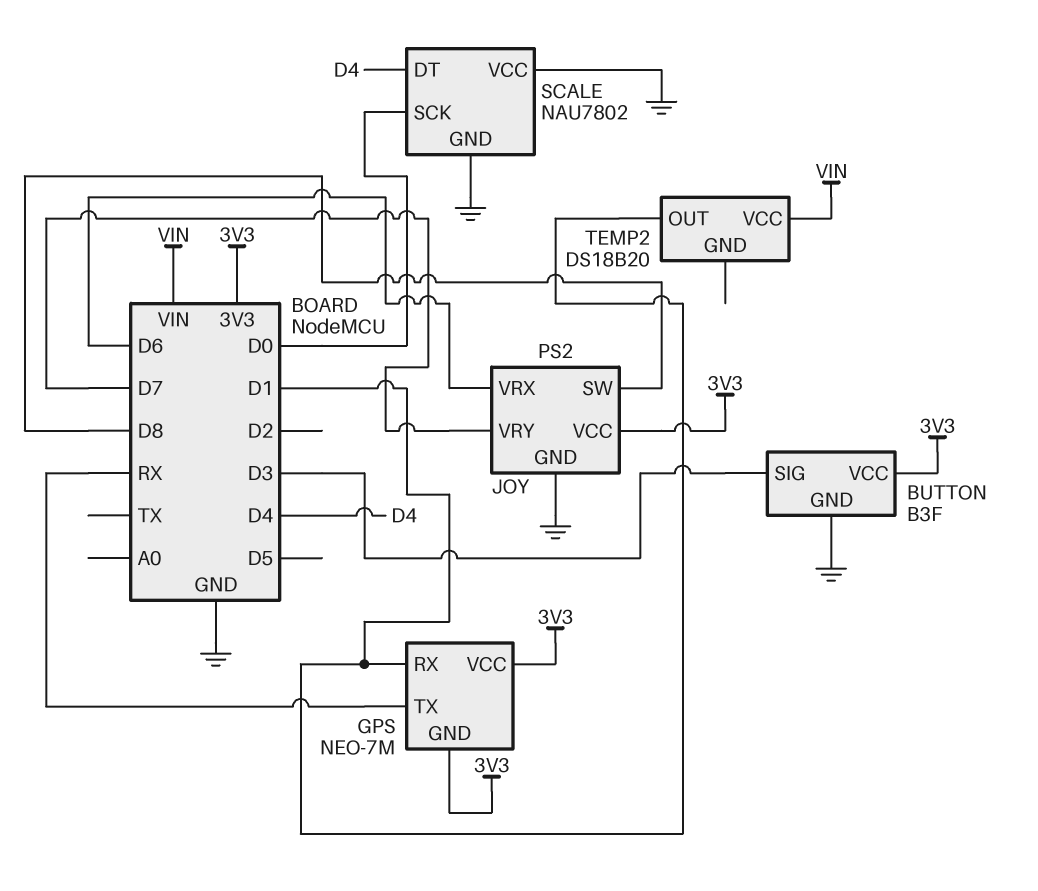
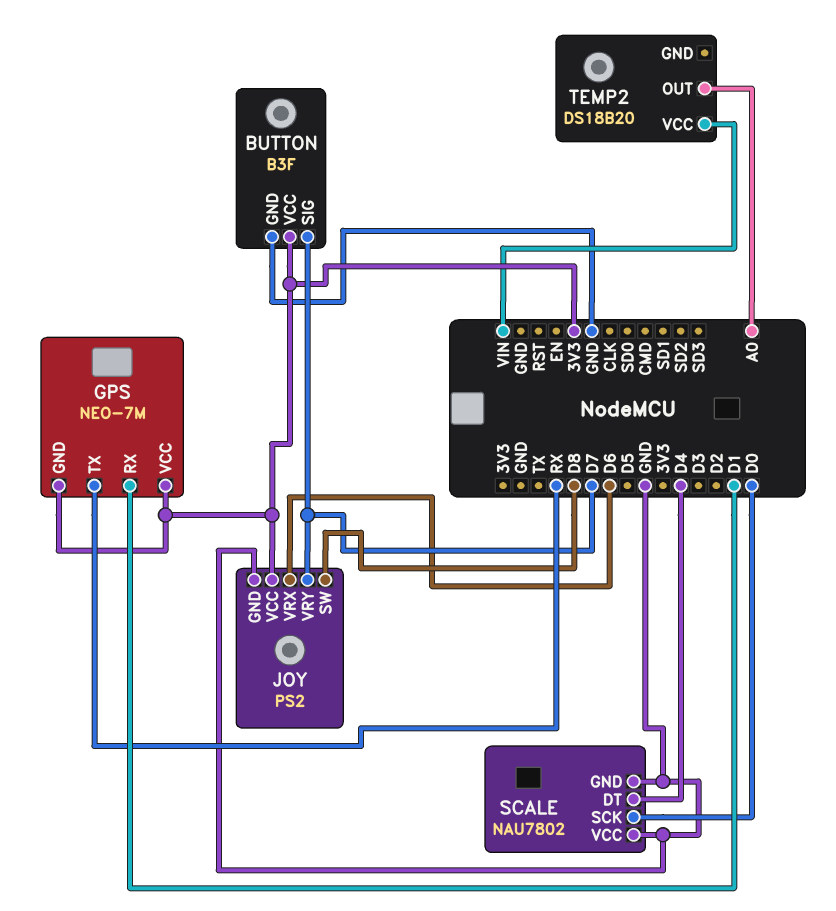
BUTTON pin SIG: D3 -> D7
TEMP2 pin OUT: D1 -> A0

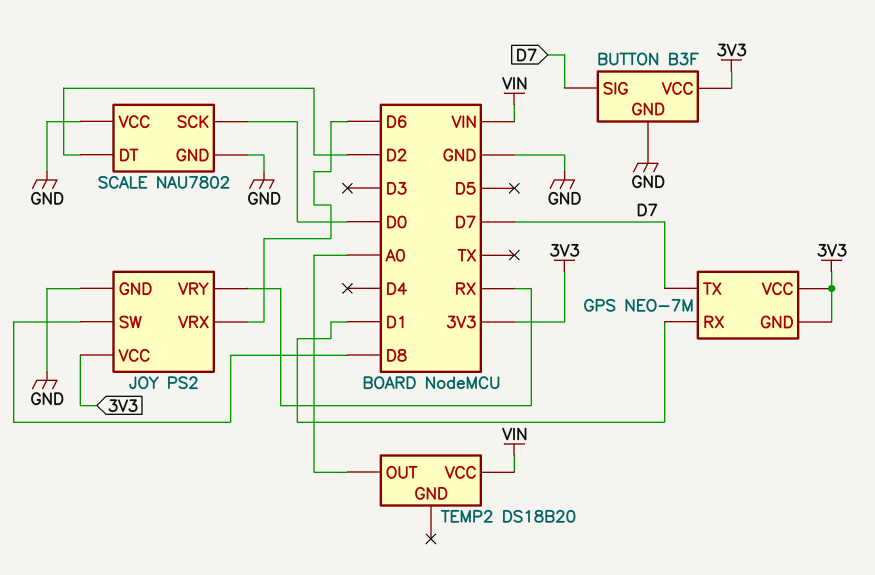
GPS pin TX: RX -> D7
JOY pin VRY: D7 -> RX
SCALE pin DT: D4 -> D2

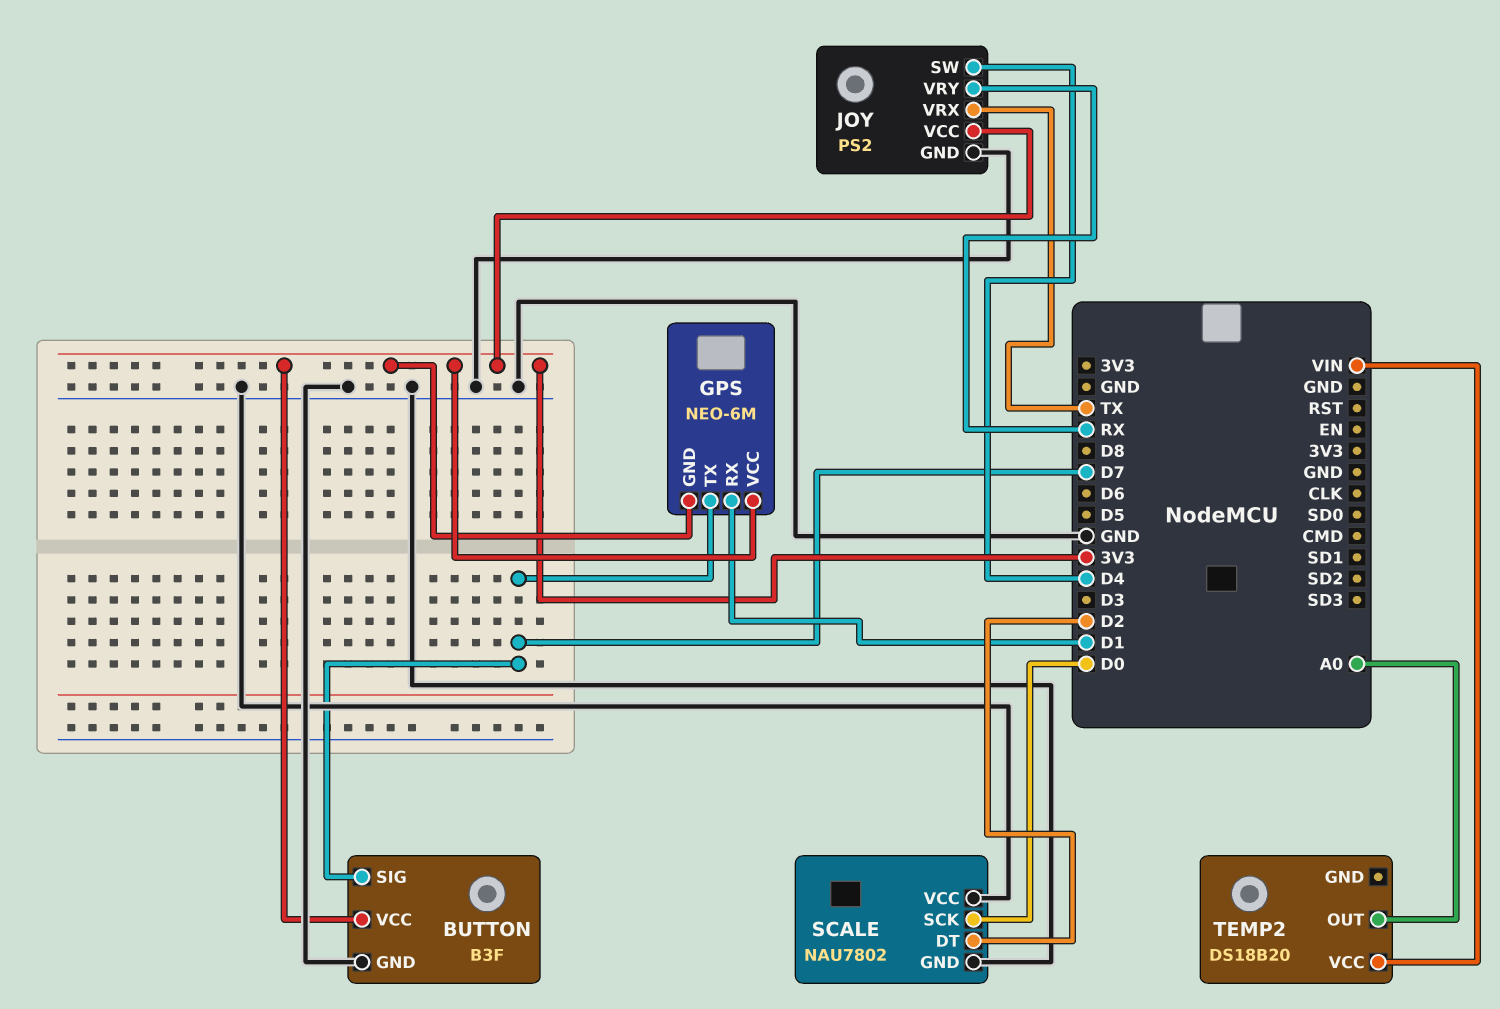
GPS: NEO-7M -> NEO-6M
JOY pin SW: D8 -> D4
JOY pin VRX: D6 -> TX

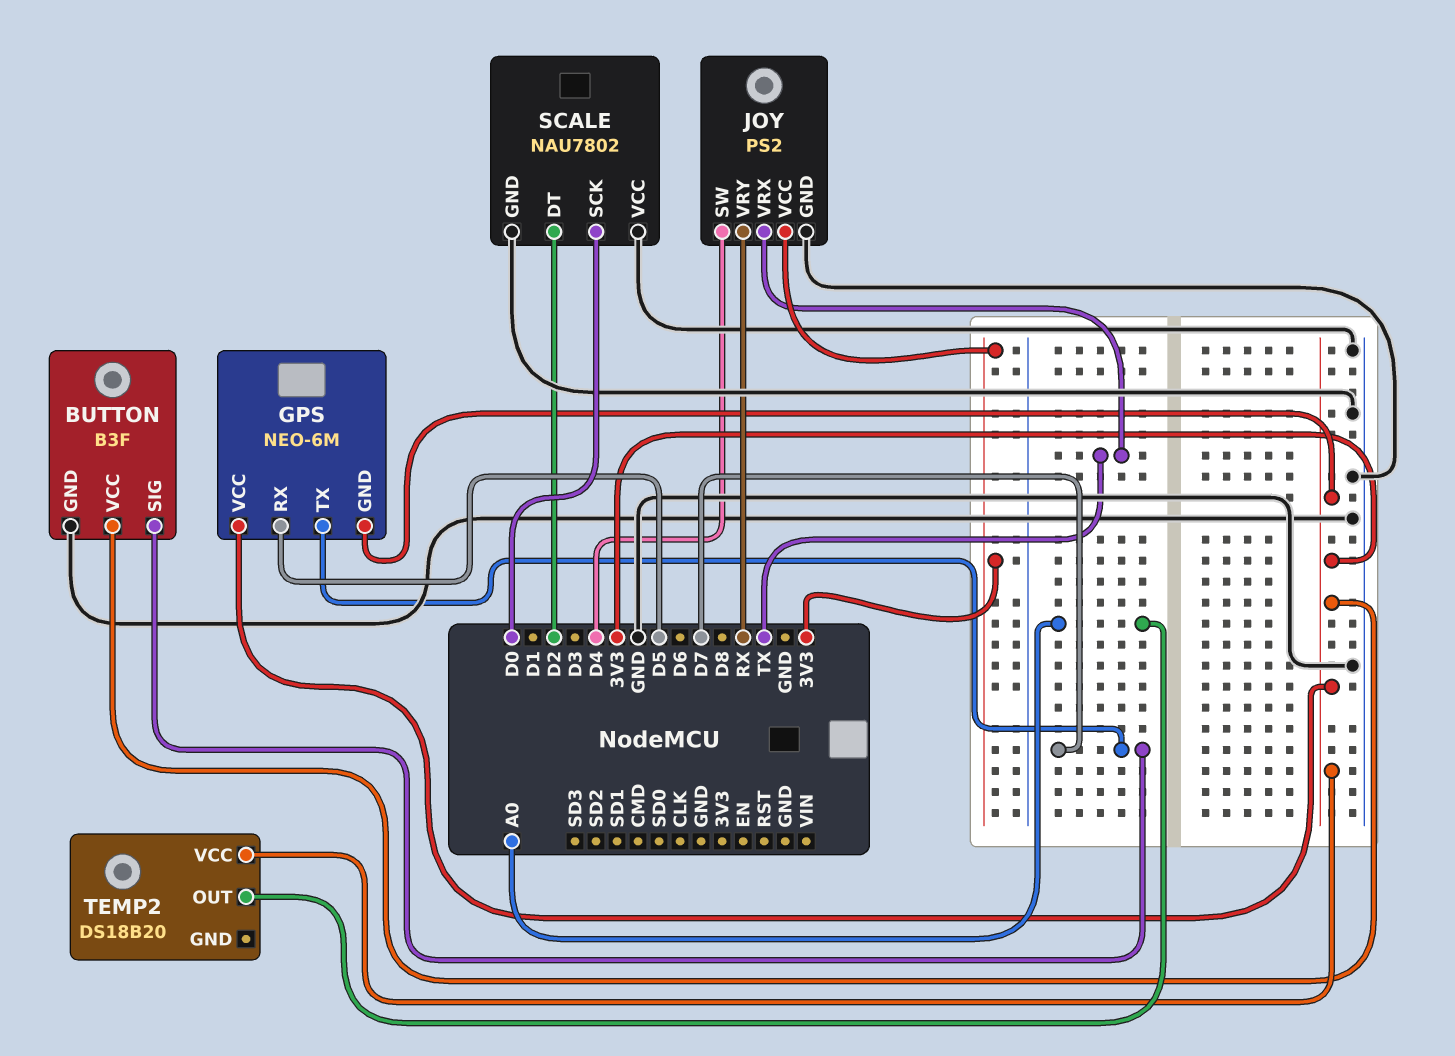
GPS pin RX: D1 -> D5
TEMP2 pin VCC: VIN -> 3V3

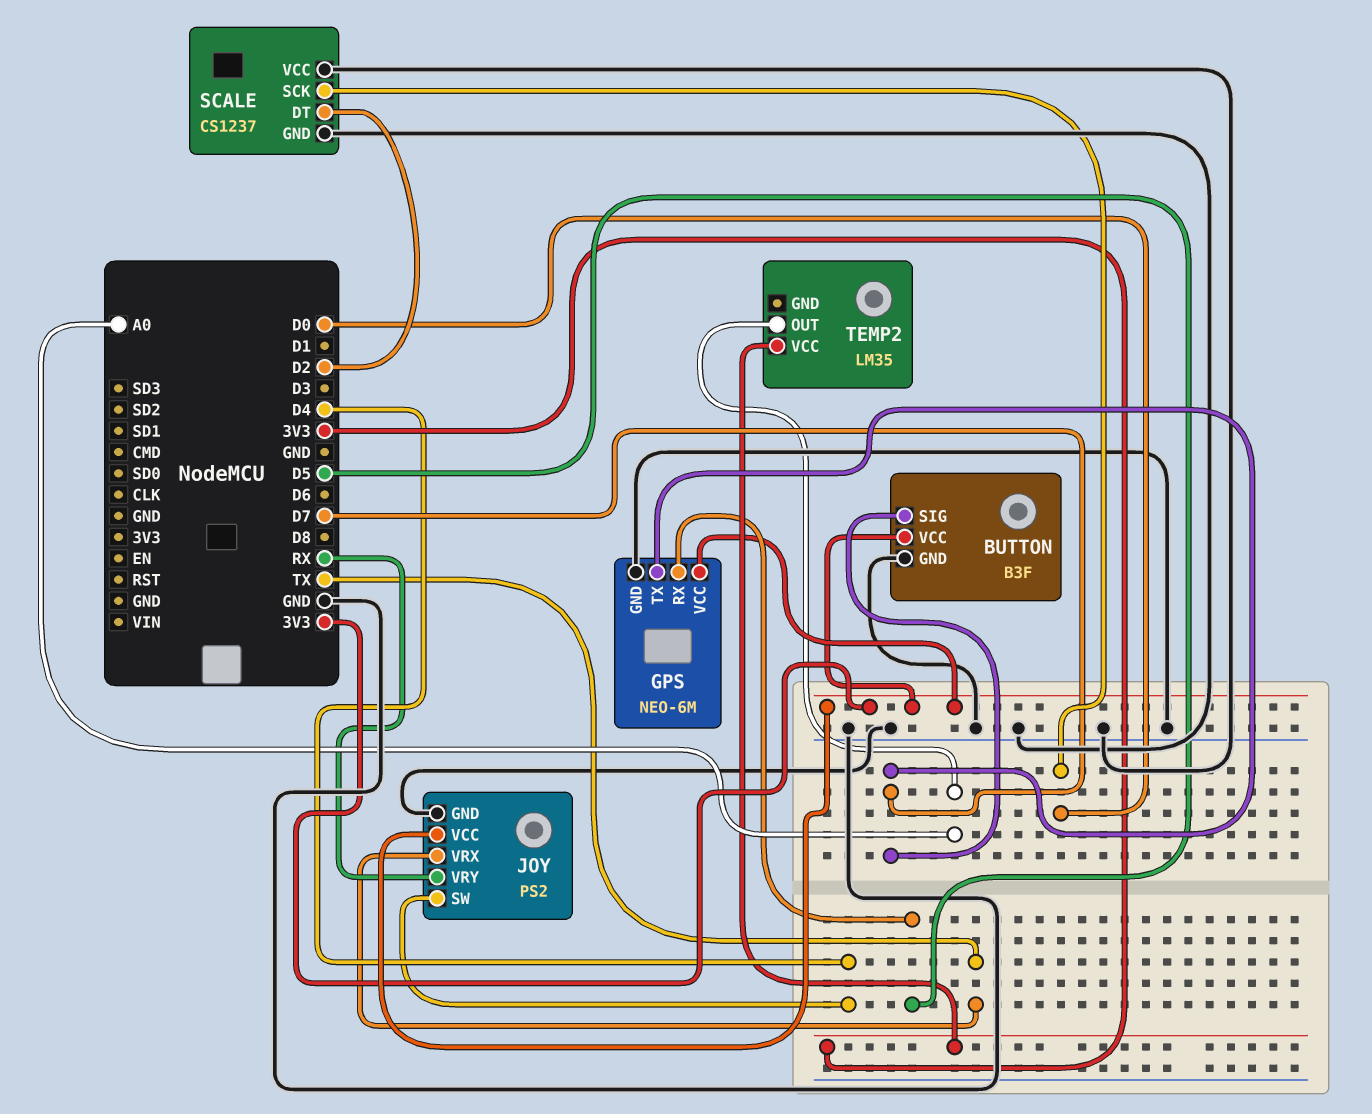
GPS pin GND: 3V3 -> GND
SCALE: NAU7802 -> CS1237
TEMP2: DS18B20 -> LM35

